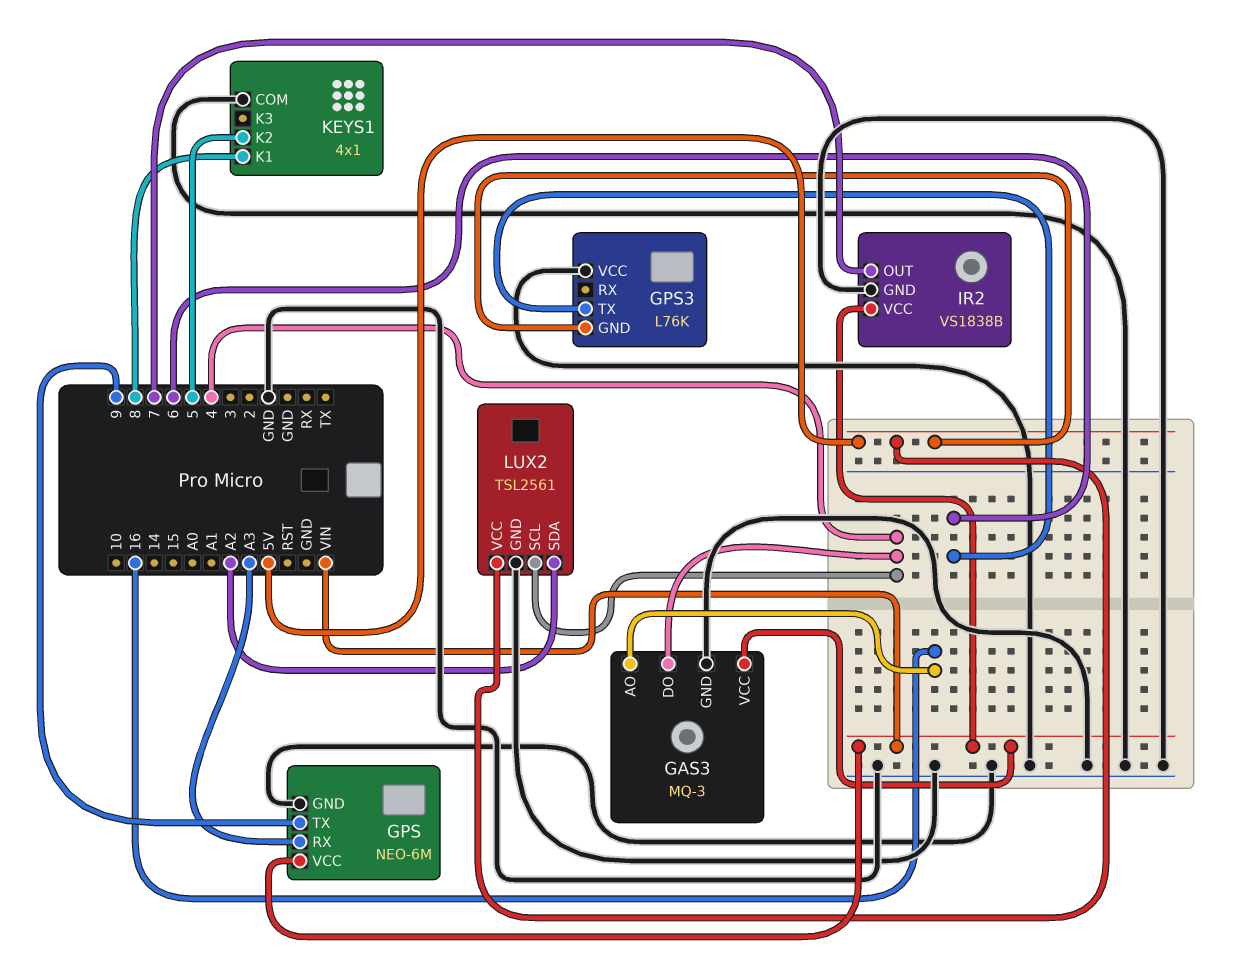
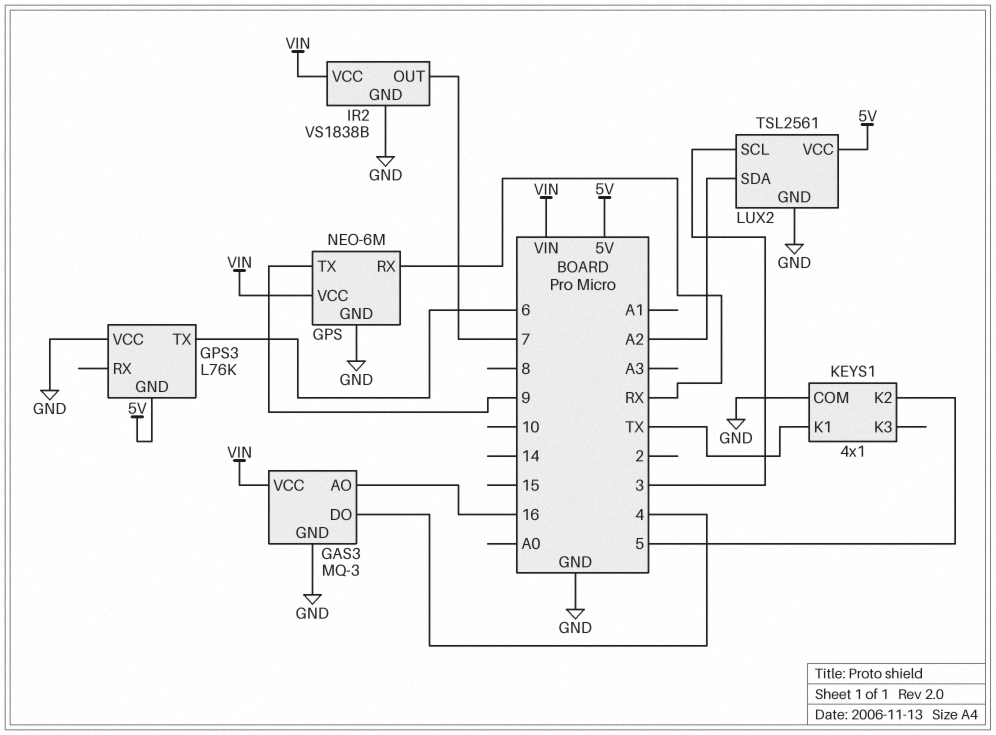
GPS pin RX: A3 -> RX
KEYS1 pin K1: 8 -> TX
LUX2 pin SCL: 4 -> 3

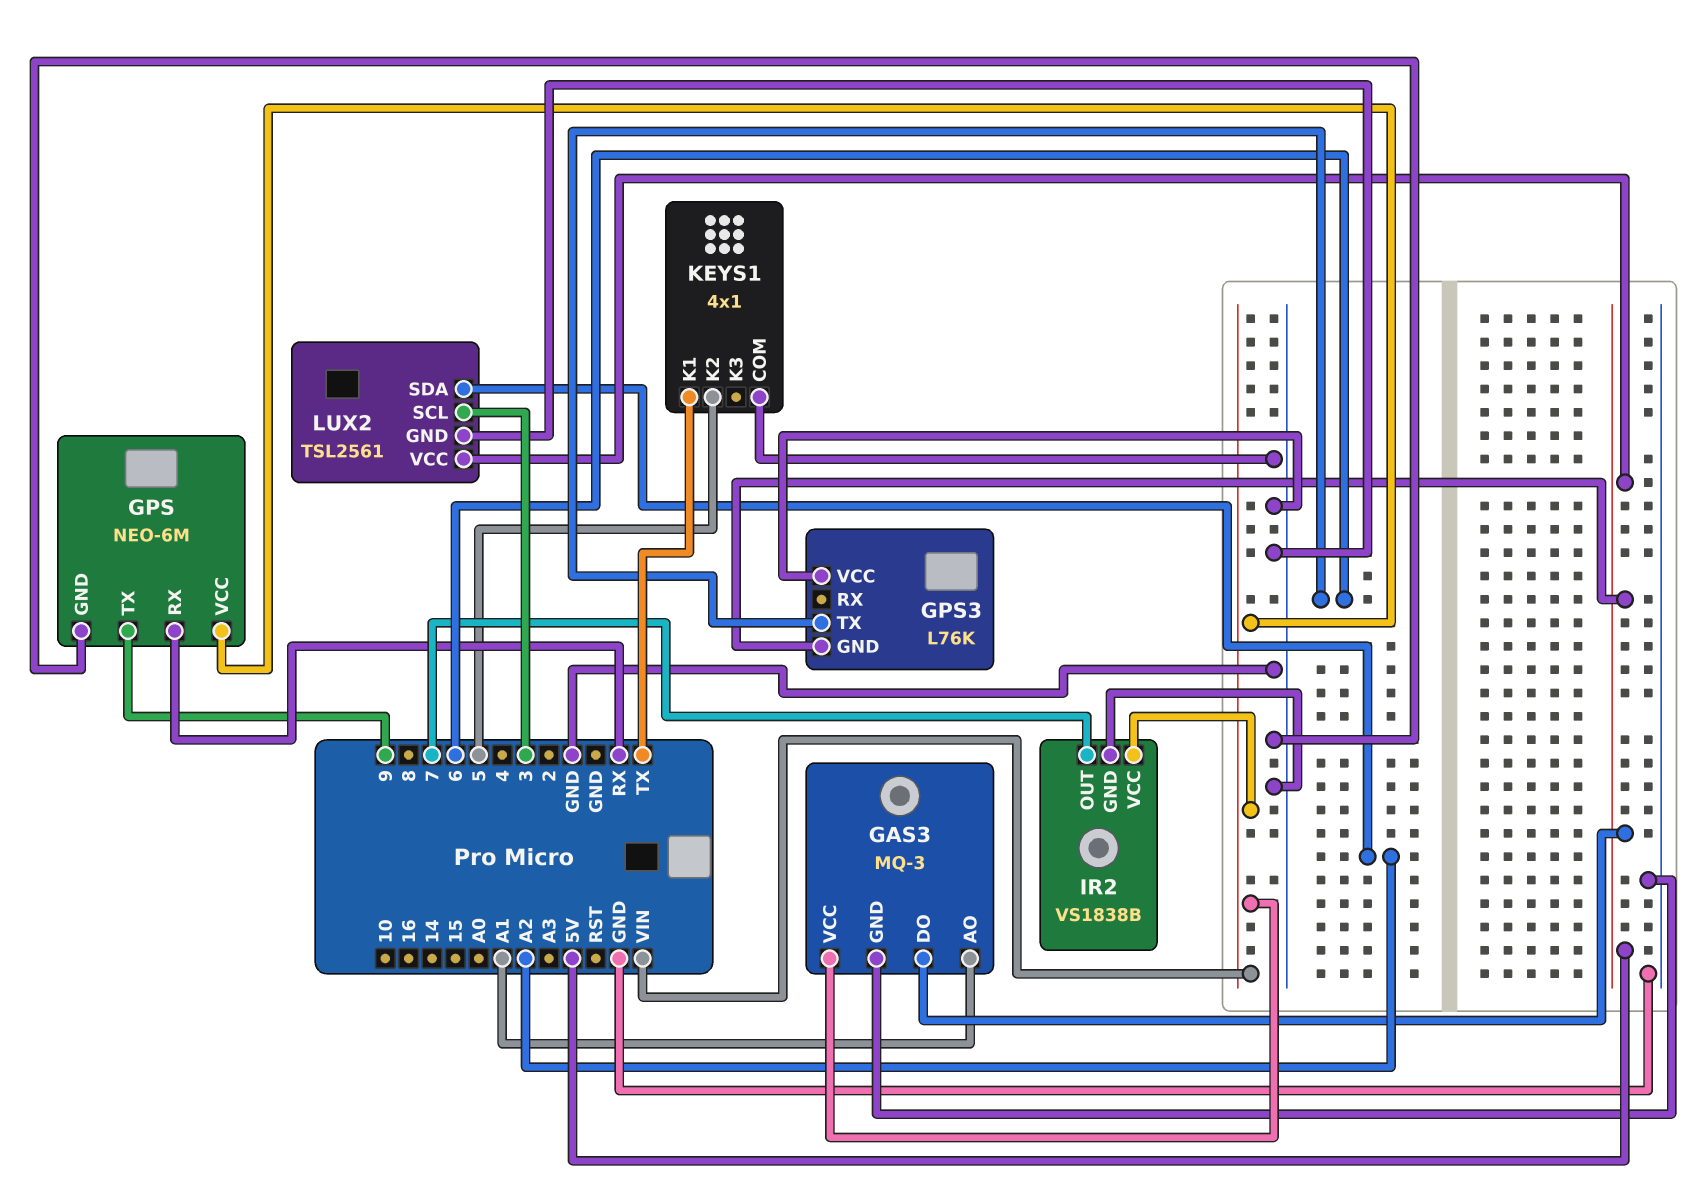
GAS3 pin AO: 16 -> A1
GAS3 pin DO: 4 -> 5V

